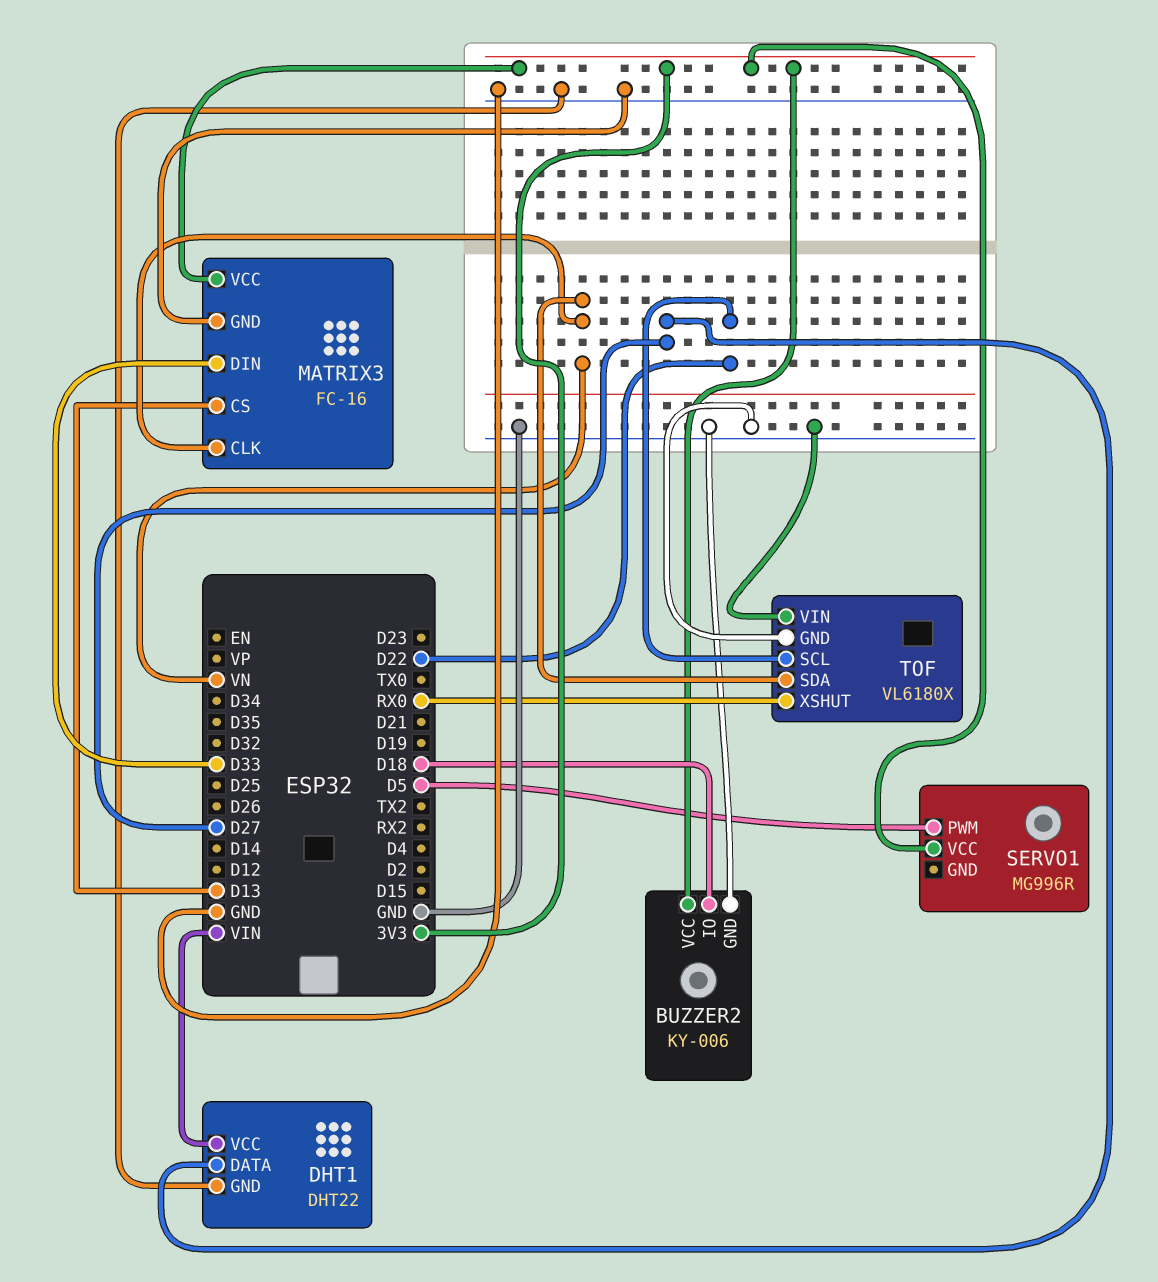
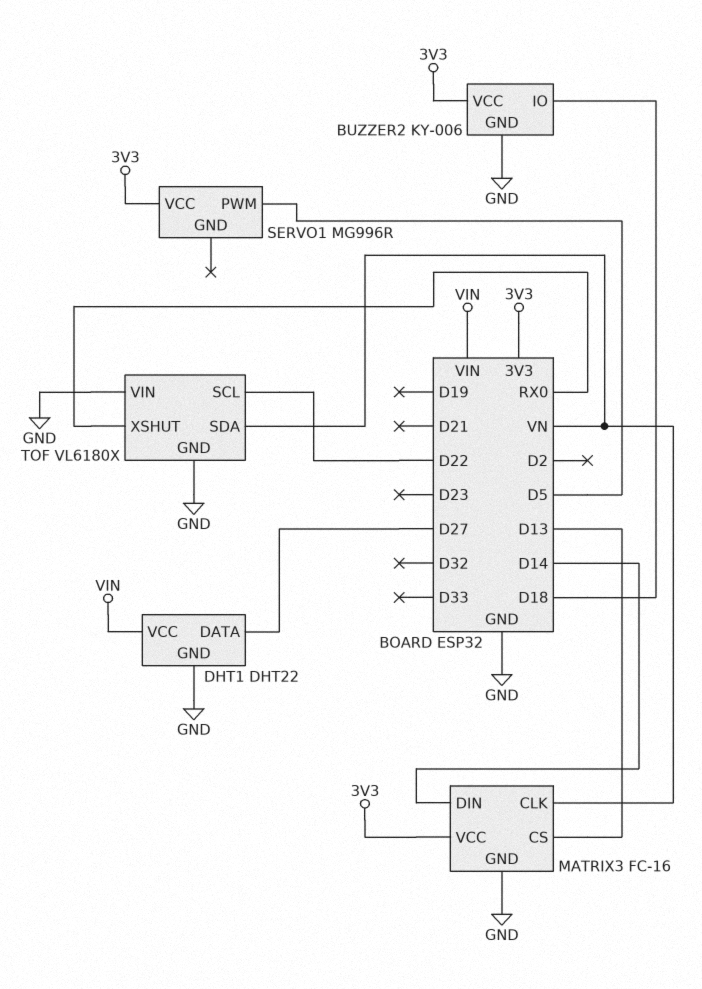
MATRIX3 pin DIN: D33 -> D14

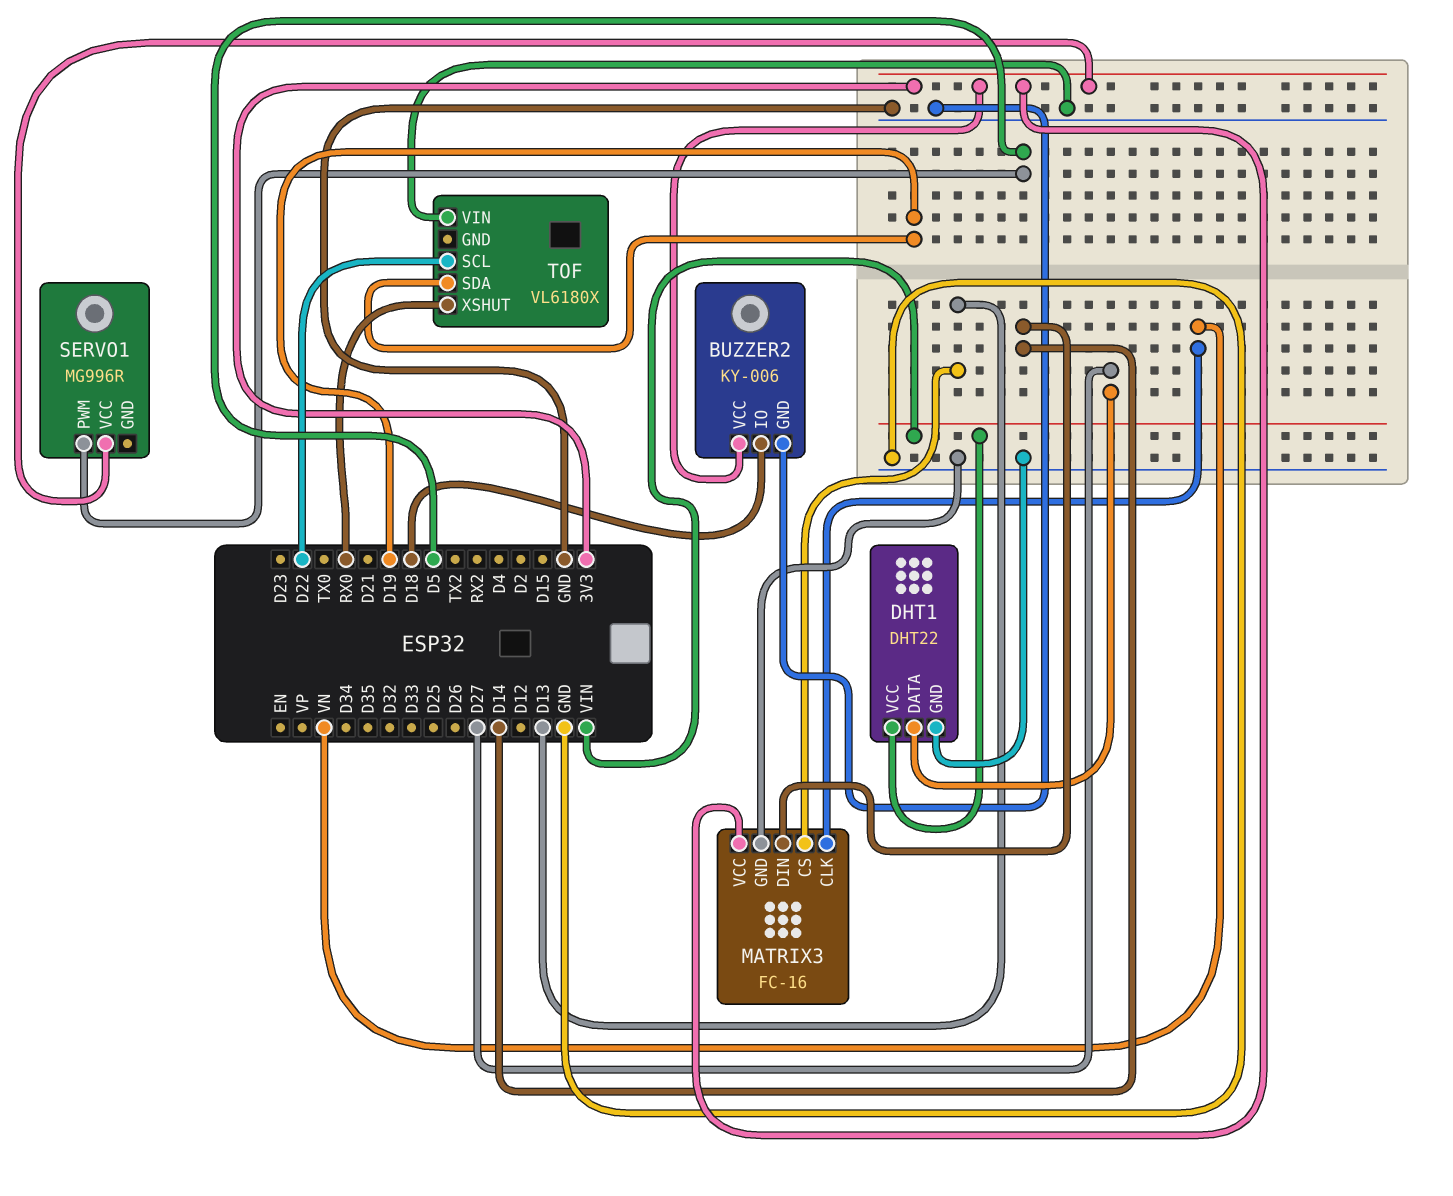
TOF pin GND: GND -> none
TOF pin SDA: VN -> D19

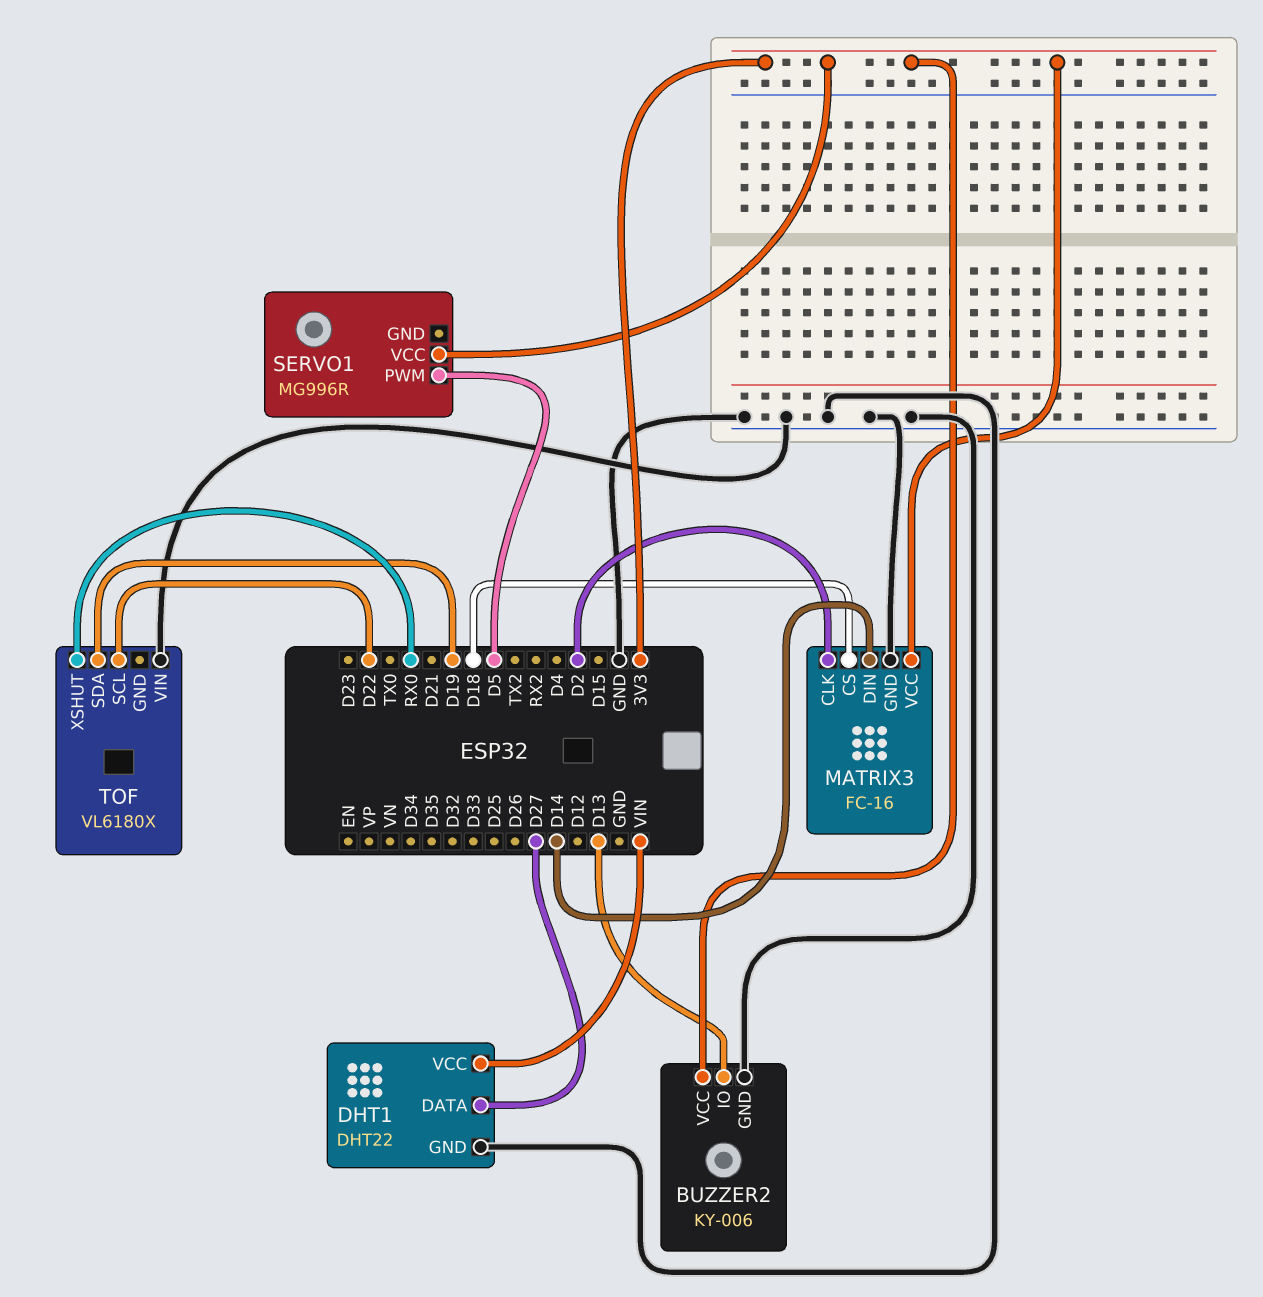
BUZZER2 pin IO: D18 -> D13
MATRIX3 pin CLK: VN -> D2
MATRIX3 pin CS: D13 -> D18

